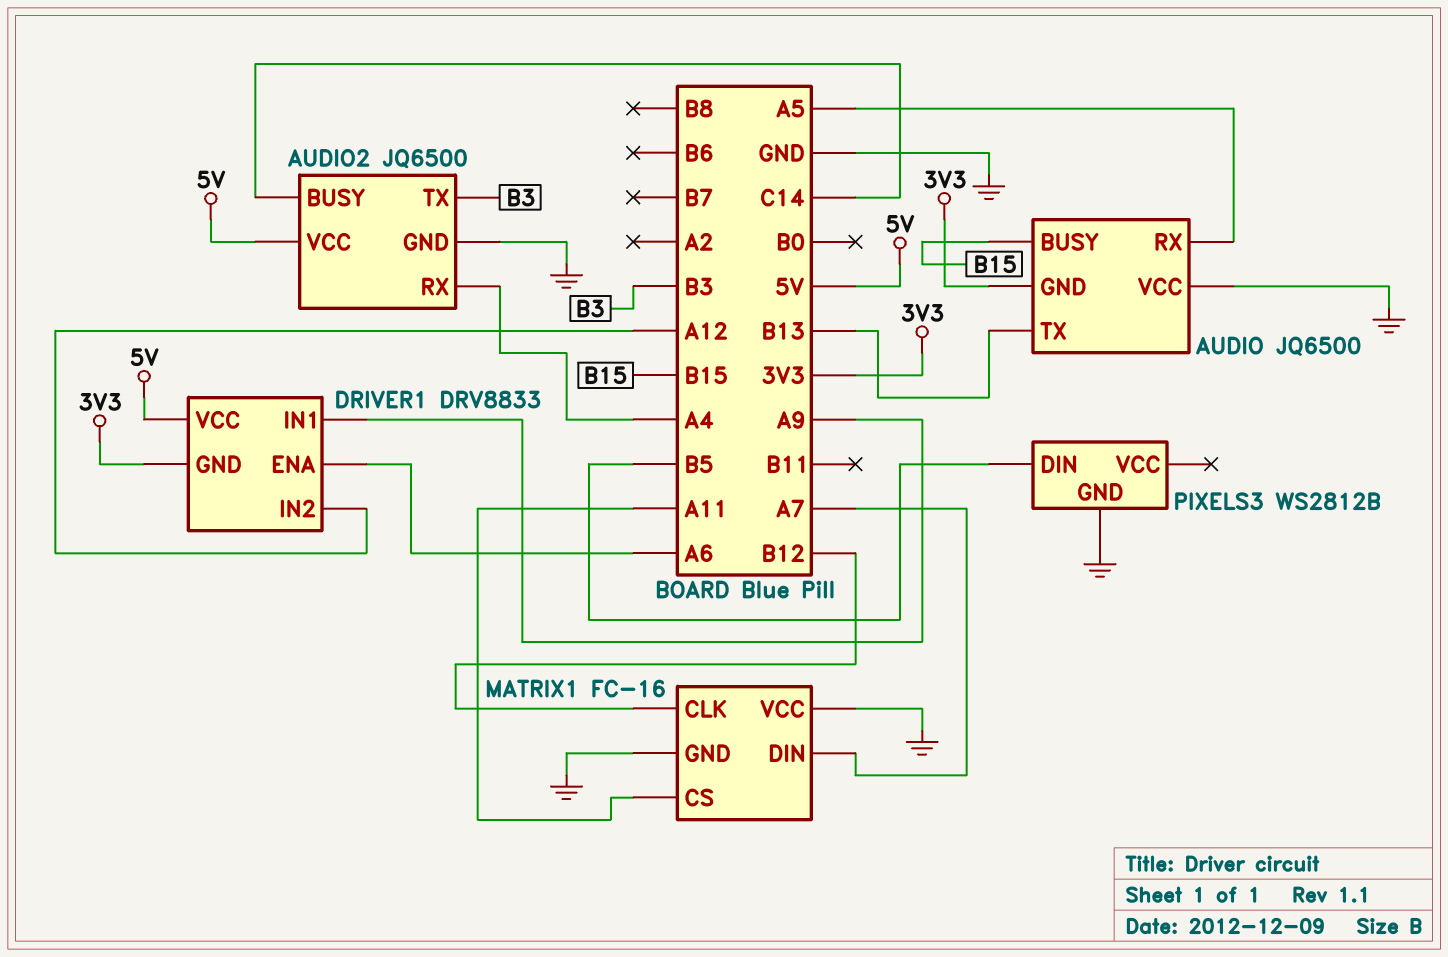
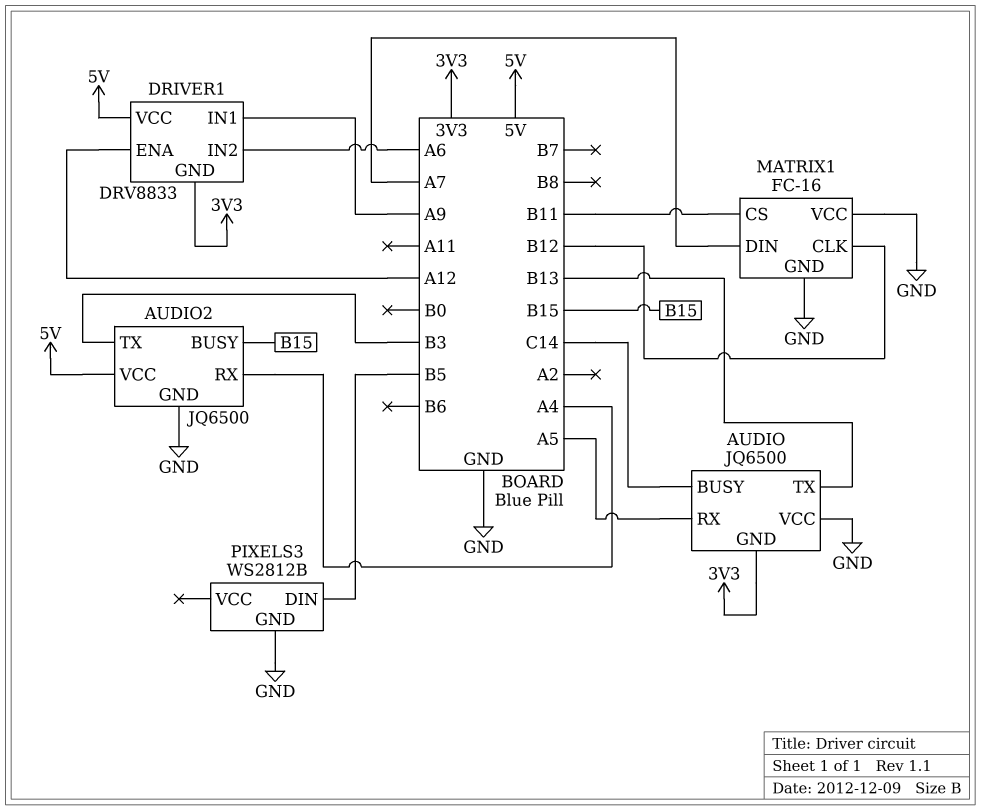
AUDIO pin BUSY: B15 -> C14
AUDIO2 pin BUSY: C14 -> B15
DRIVER1 pin ENA: A6 -> A12
DRIVER1 pin IN2: A12 -> A6
MATRIX1 pin CS: A11 -> B11

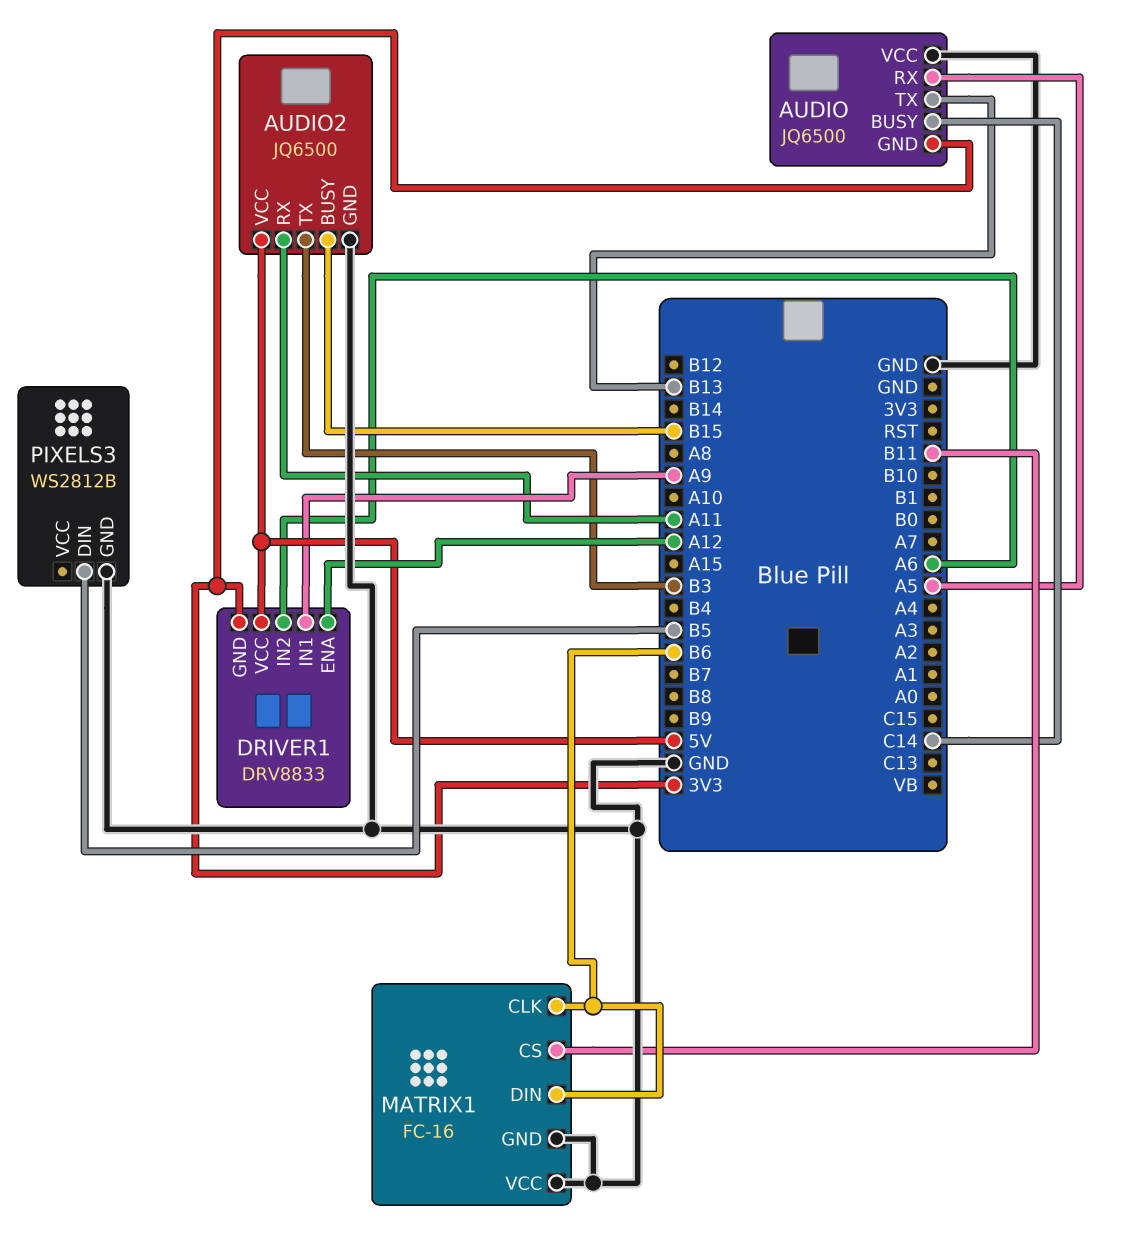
AUDIO2 pin RX: A4 -> A11
MATRIX1 pin CLK: B12 -> B6
MATRIX1 pin DIN: A7 -> B6

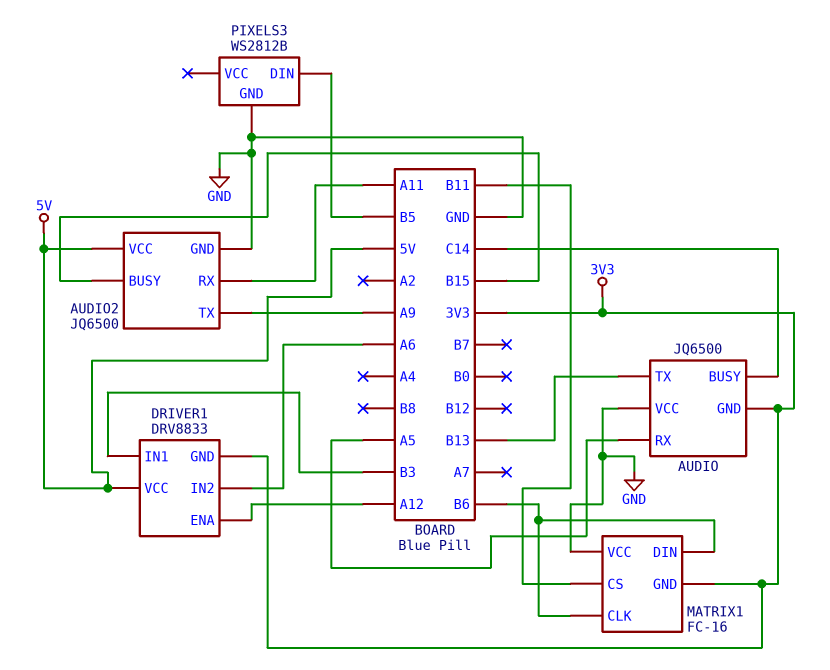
AUDIO2 pin TX: B3 -> A9
DRIVER1 pin IN1: A9 -> B3
MATRIX1 pin GND: GND -> 3V3

